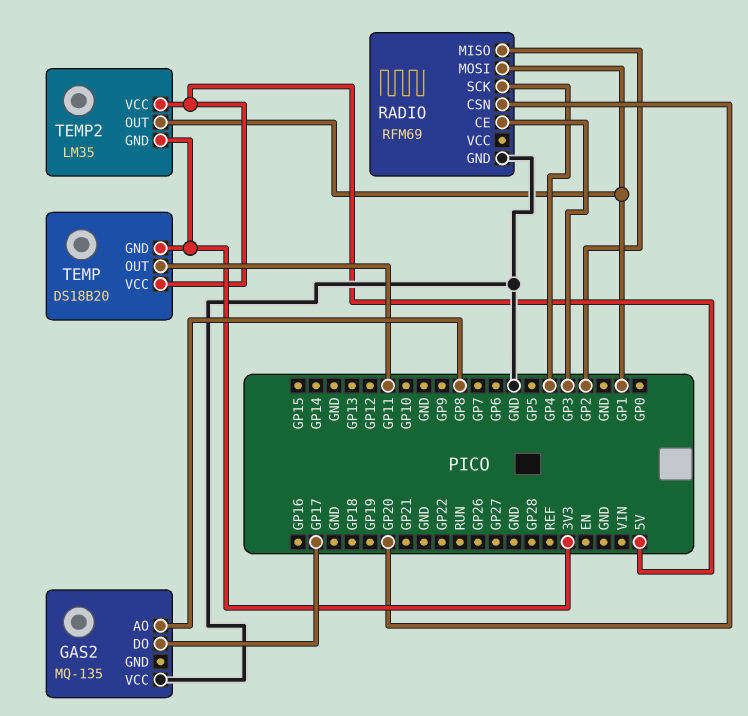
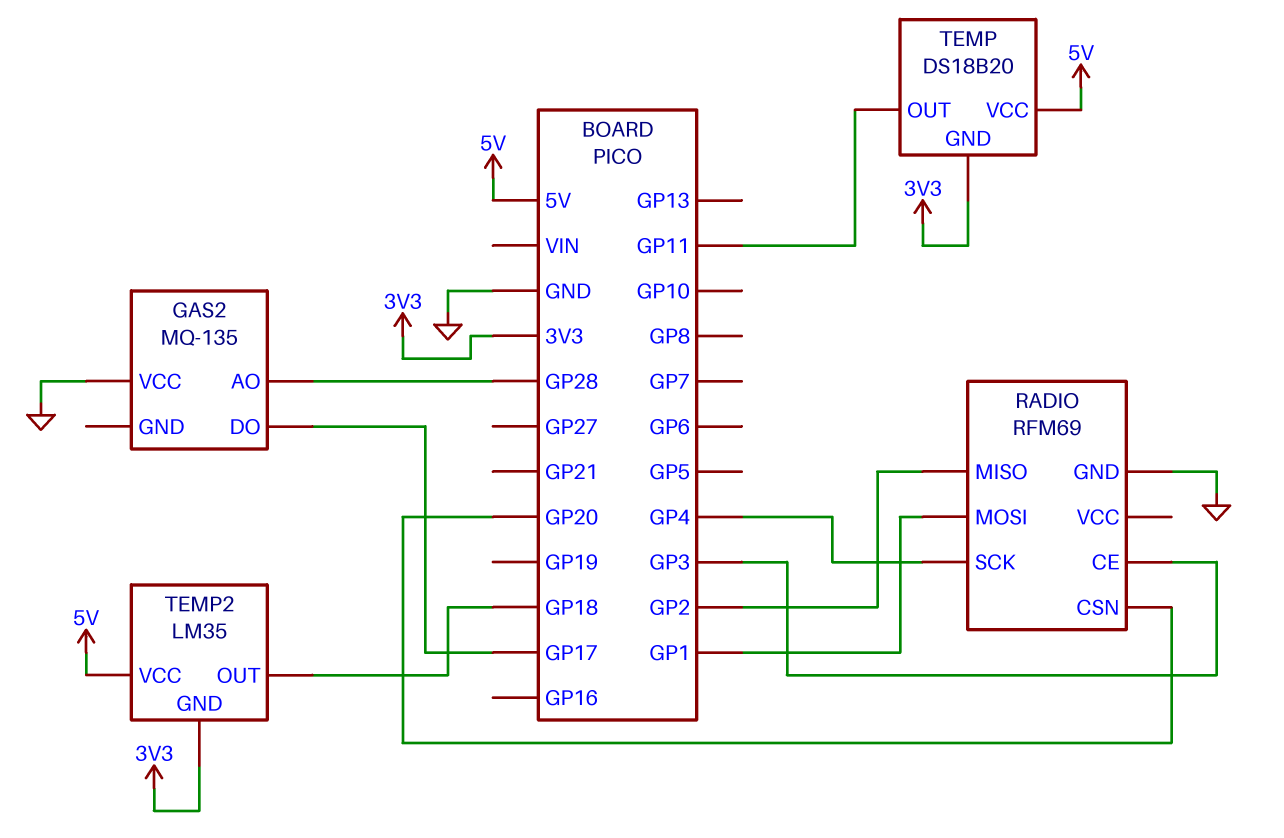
GAS2 pin AO: GP8 -> GP28
TEMP2 pin OUT: GP1 -> GP18

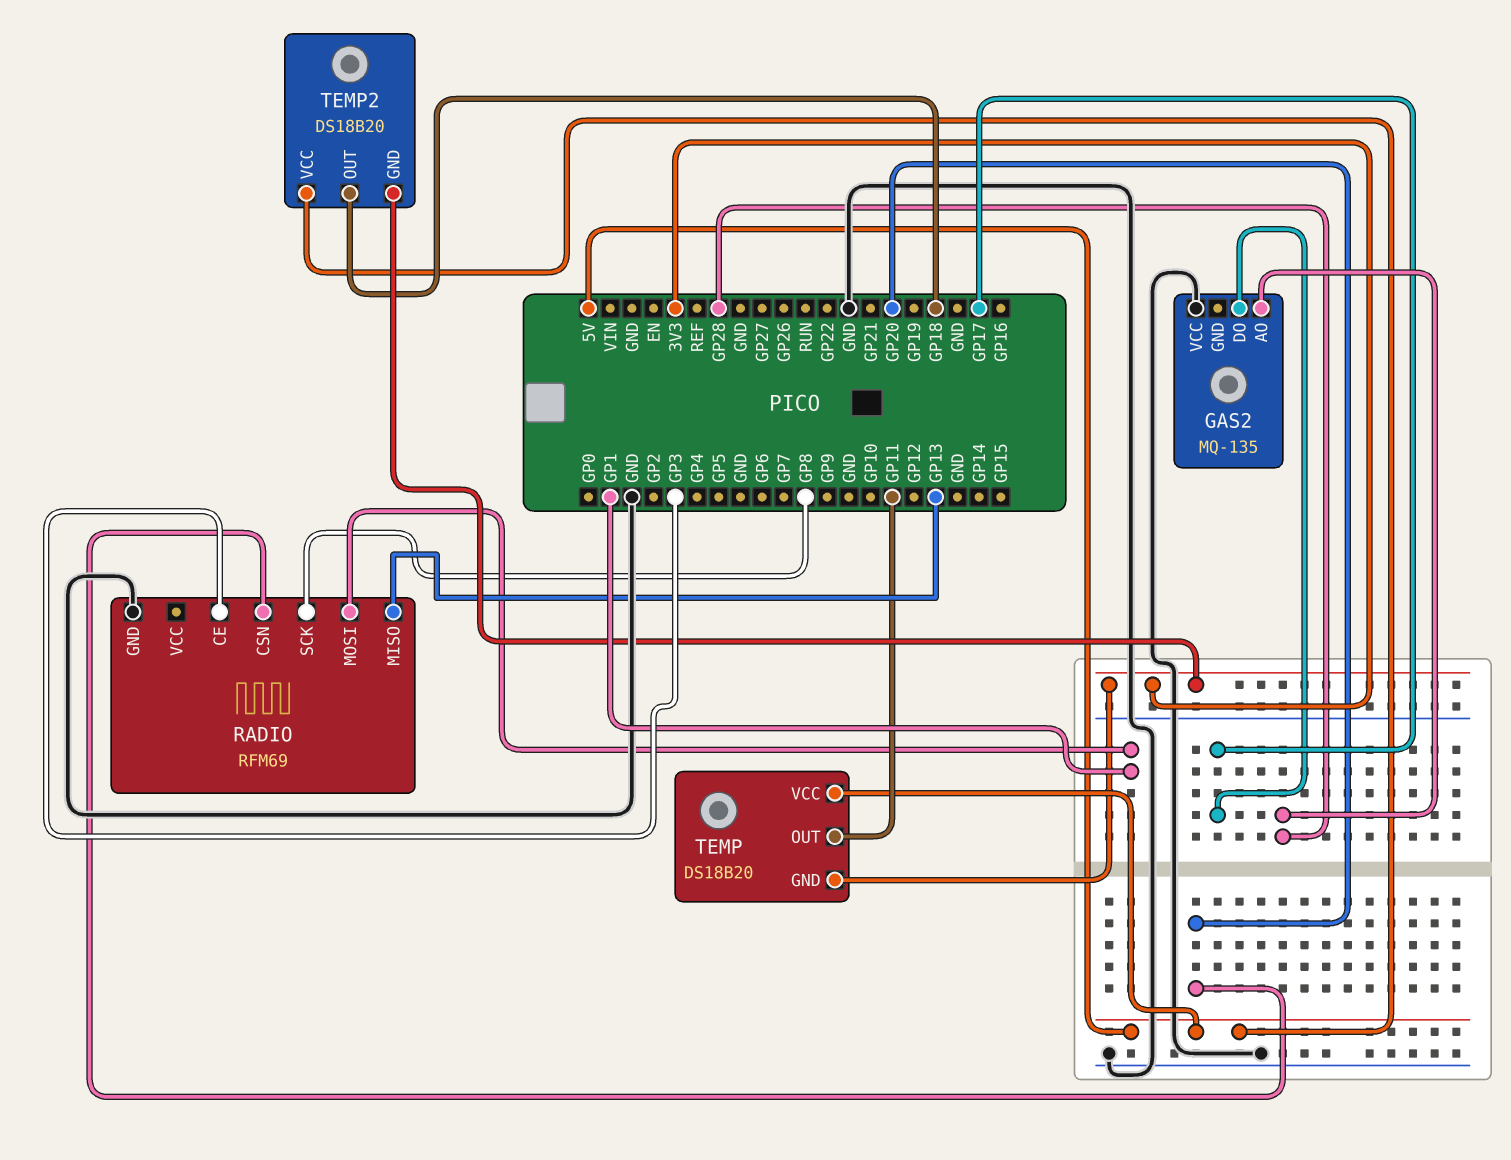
RADIO pin MISO: GP2 -> GP13
RADIO pin SCK: GP4 -> GP8
TEMP2: LM35 -> DS18B20

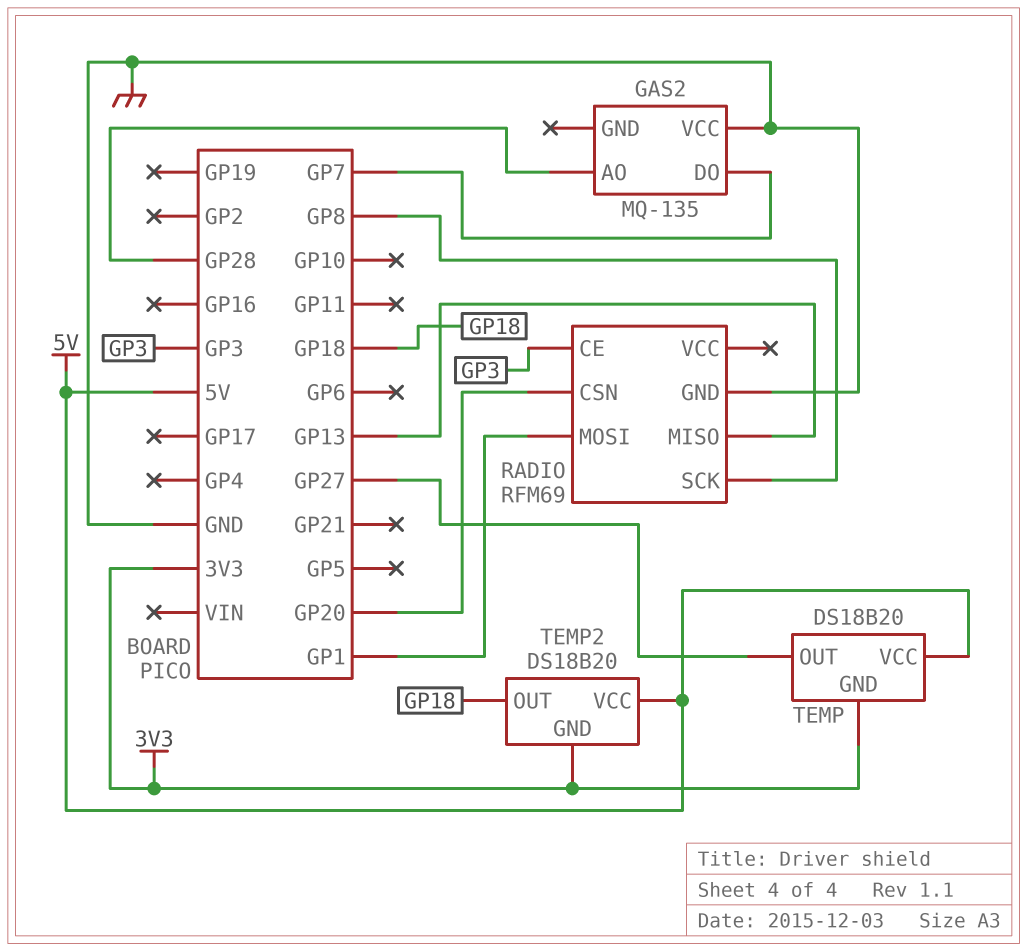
GAS2 pin DO: GP17 -> GP7
TEMP pin OUT: GP11 -> GP27

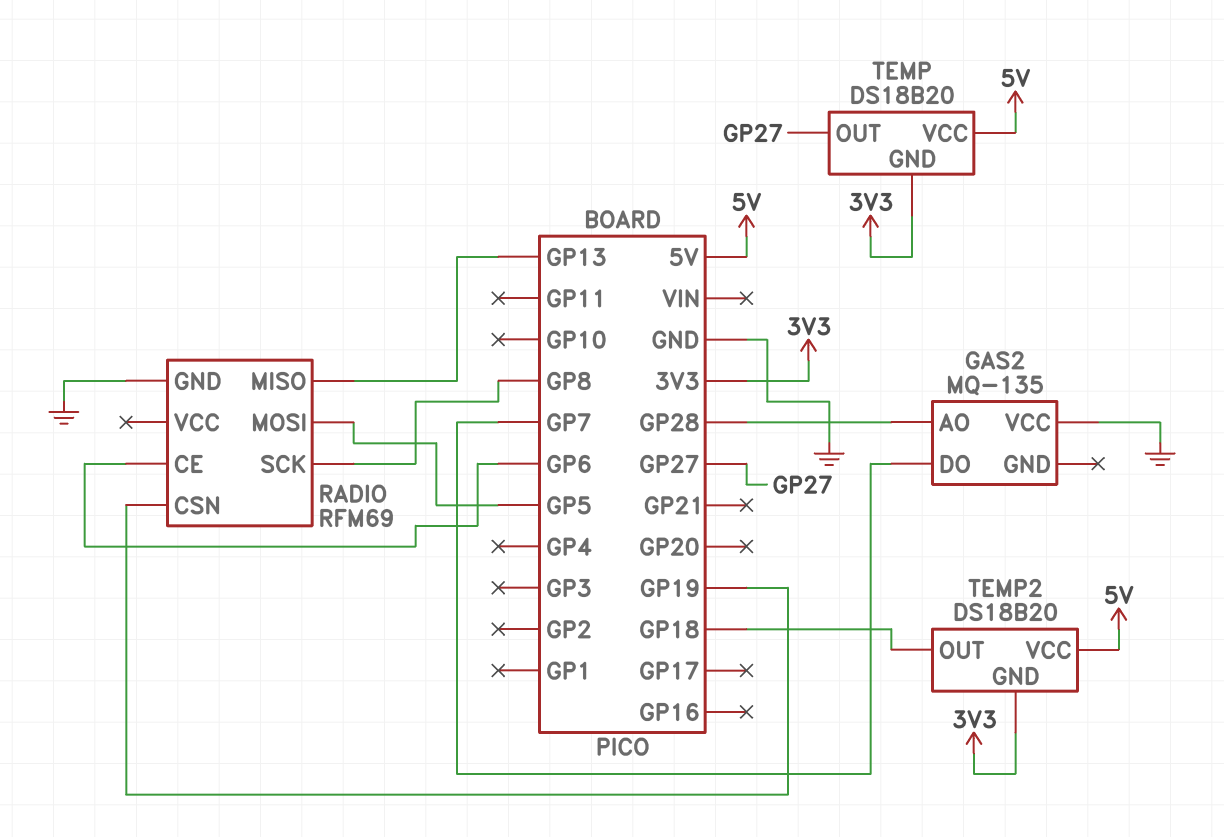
RADIO pin CE: GP3 -> GP6
RADIO pin CSN: GP20 -> GP19
RADIO pin MOSI: GP1 -> GP5

